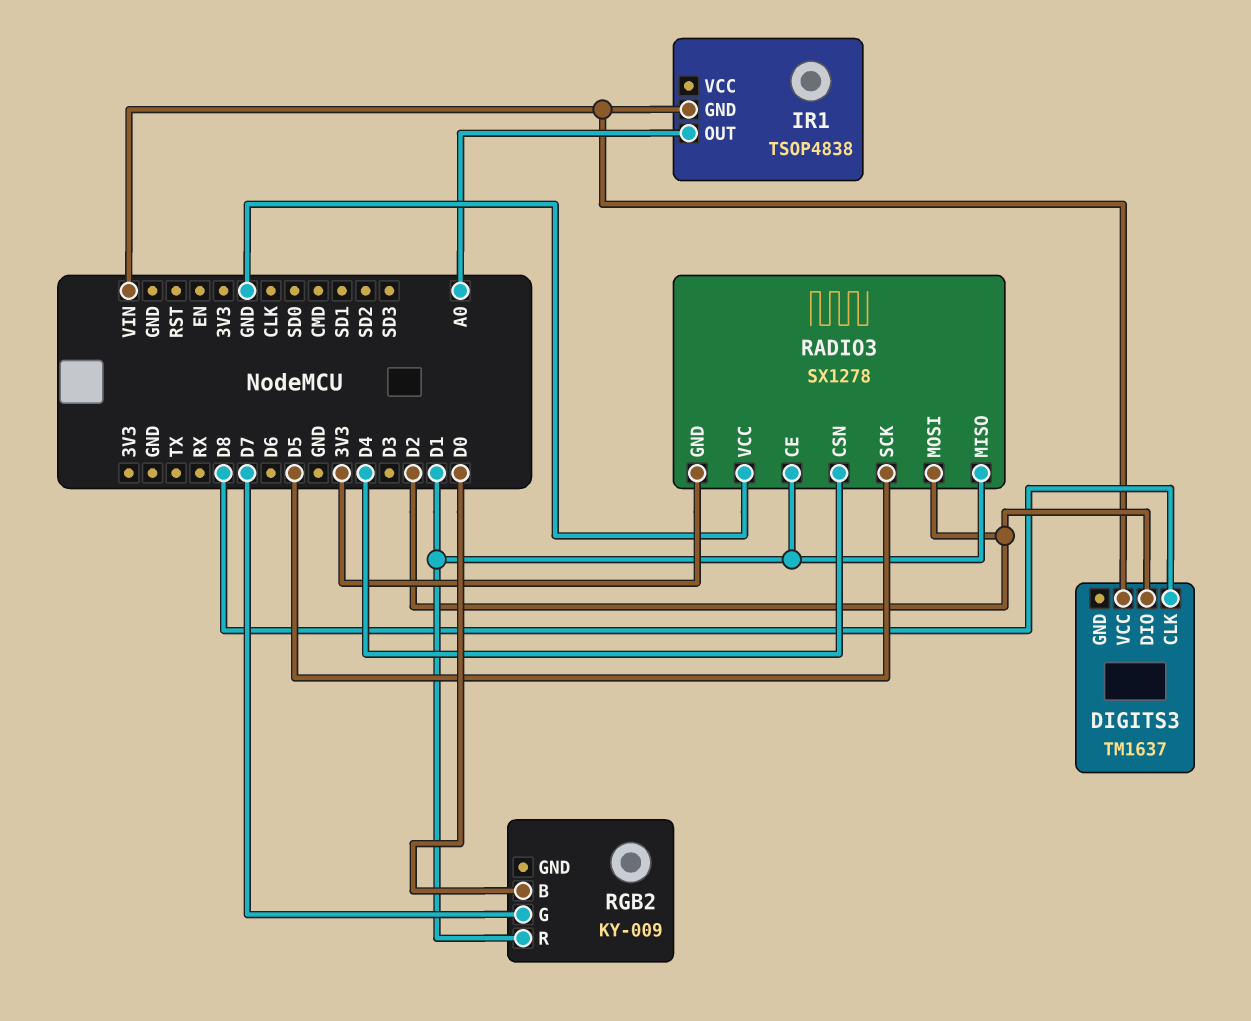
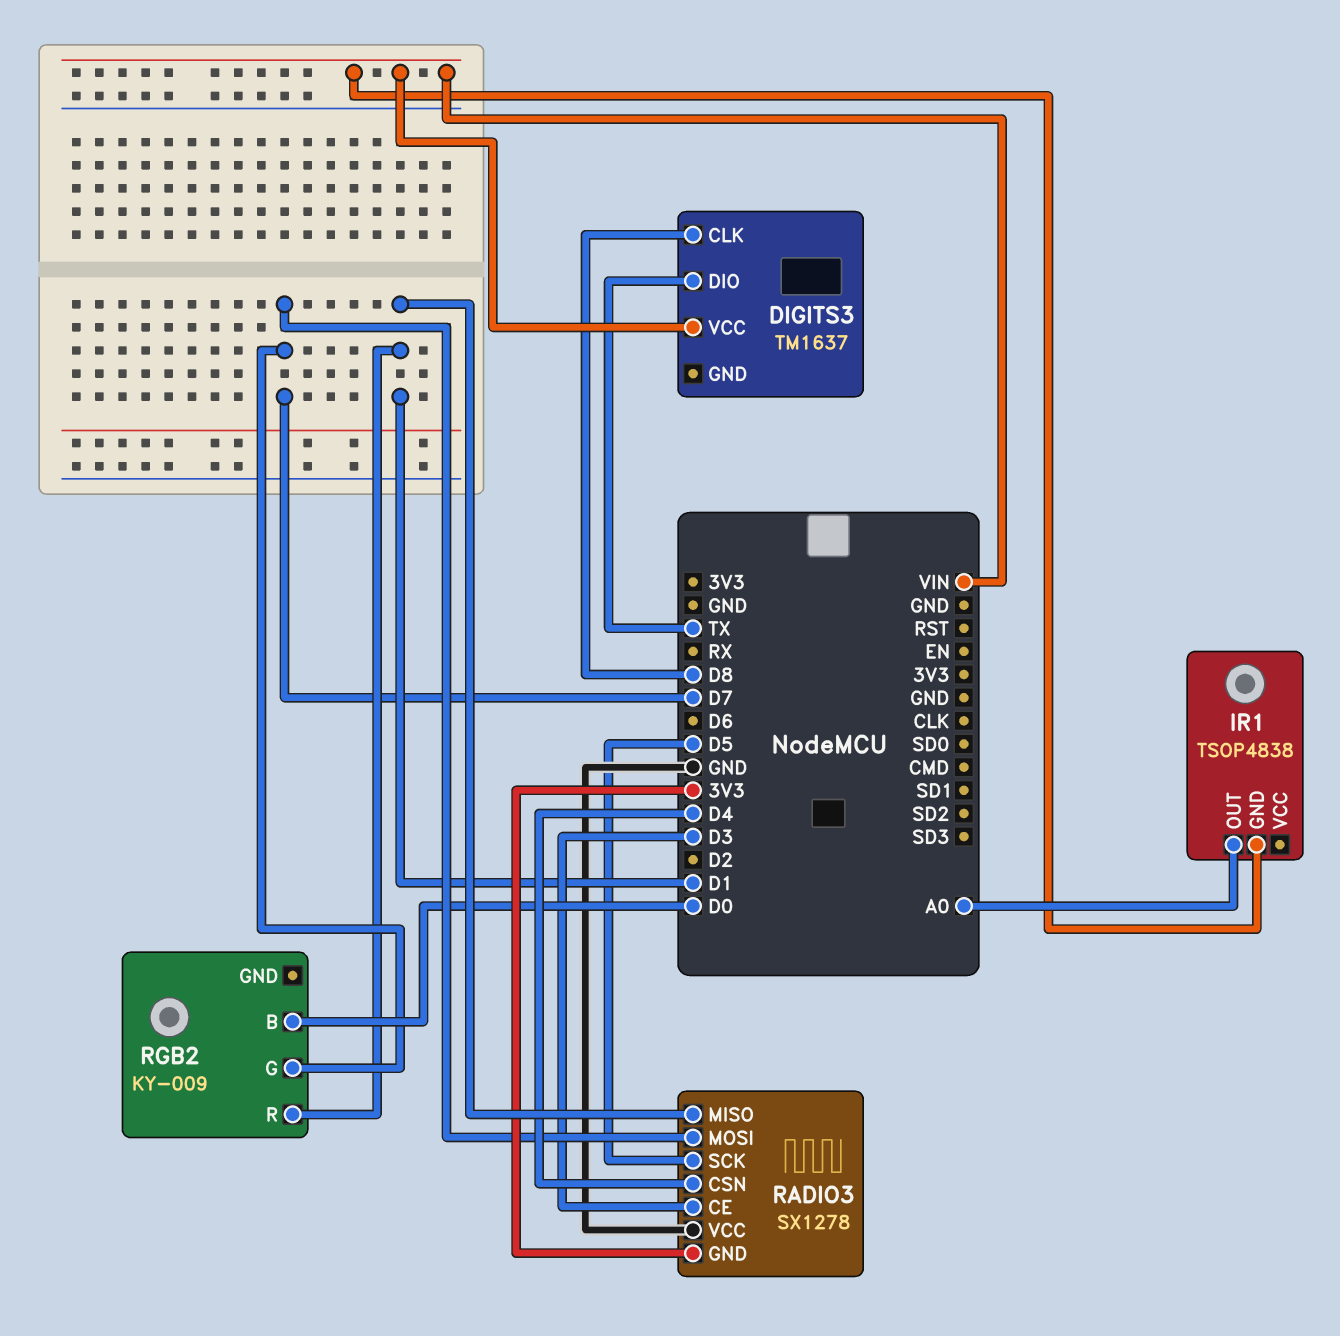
DIGITS3 pin DIO: D2 -> TX
RADIO3 pin CE: D1 -> D3
RADIO3 pin MOSI: D2 -> D7

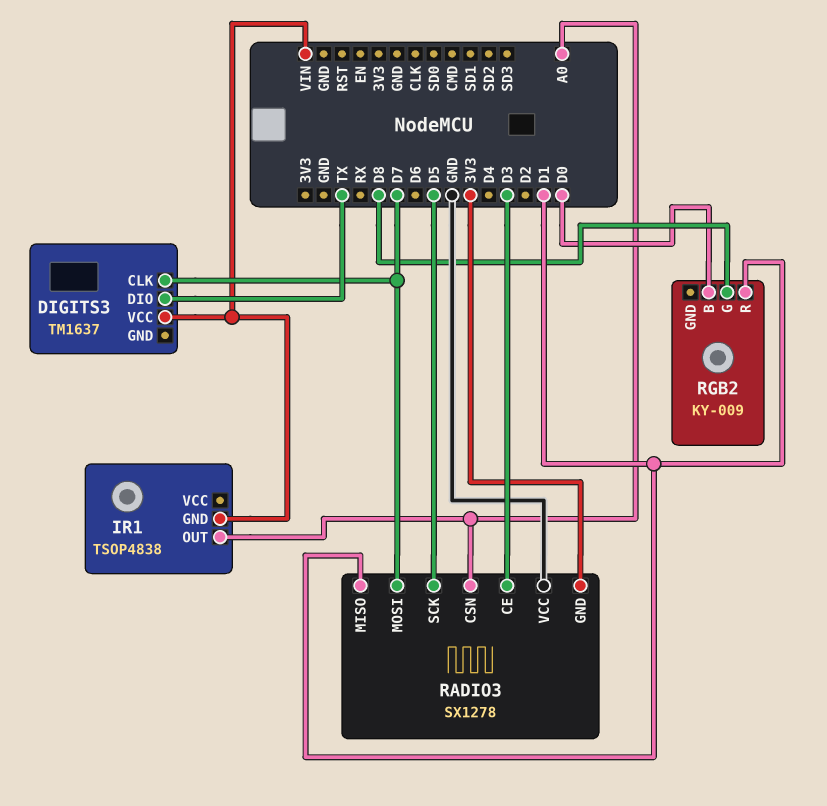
DIGITS3 pin CLK: D8 -> D7
RADIO3 pin CSN: D4 -> A0
RGB2 pin G: D7 -> D8

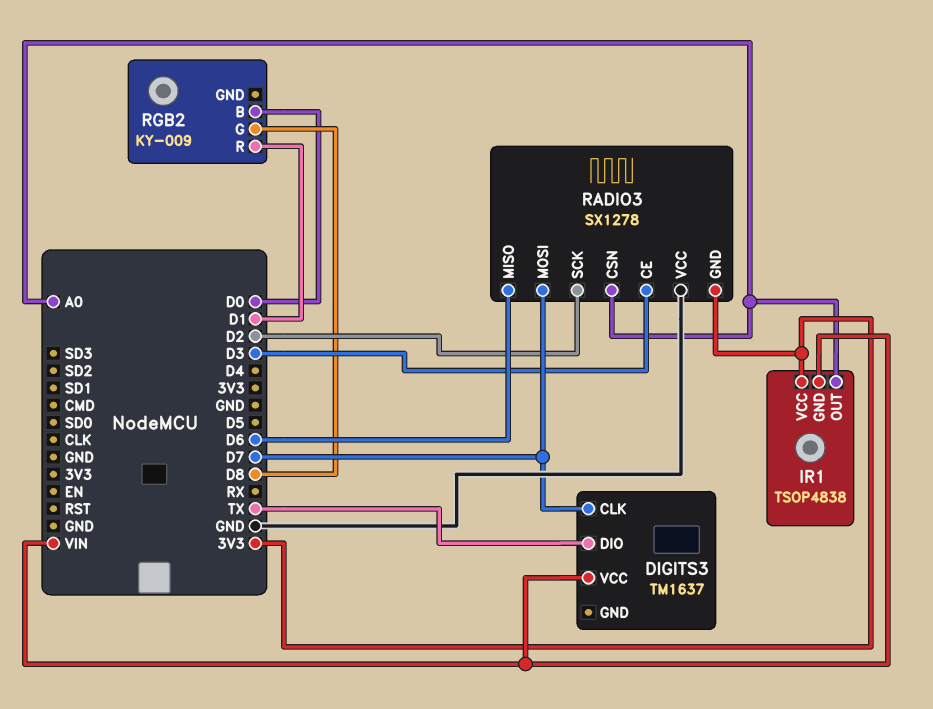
IR1 pin VCC: none -> 3V3
RADIO3 pin MISO: D1 -> D6
RADIO3 pin SCK: D5 -> D2

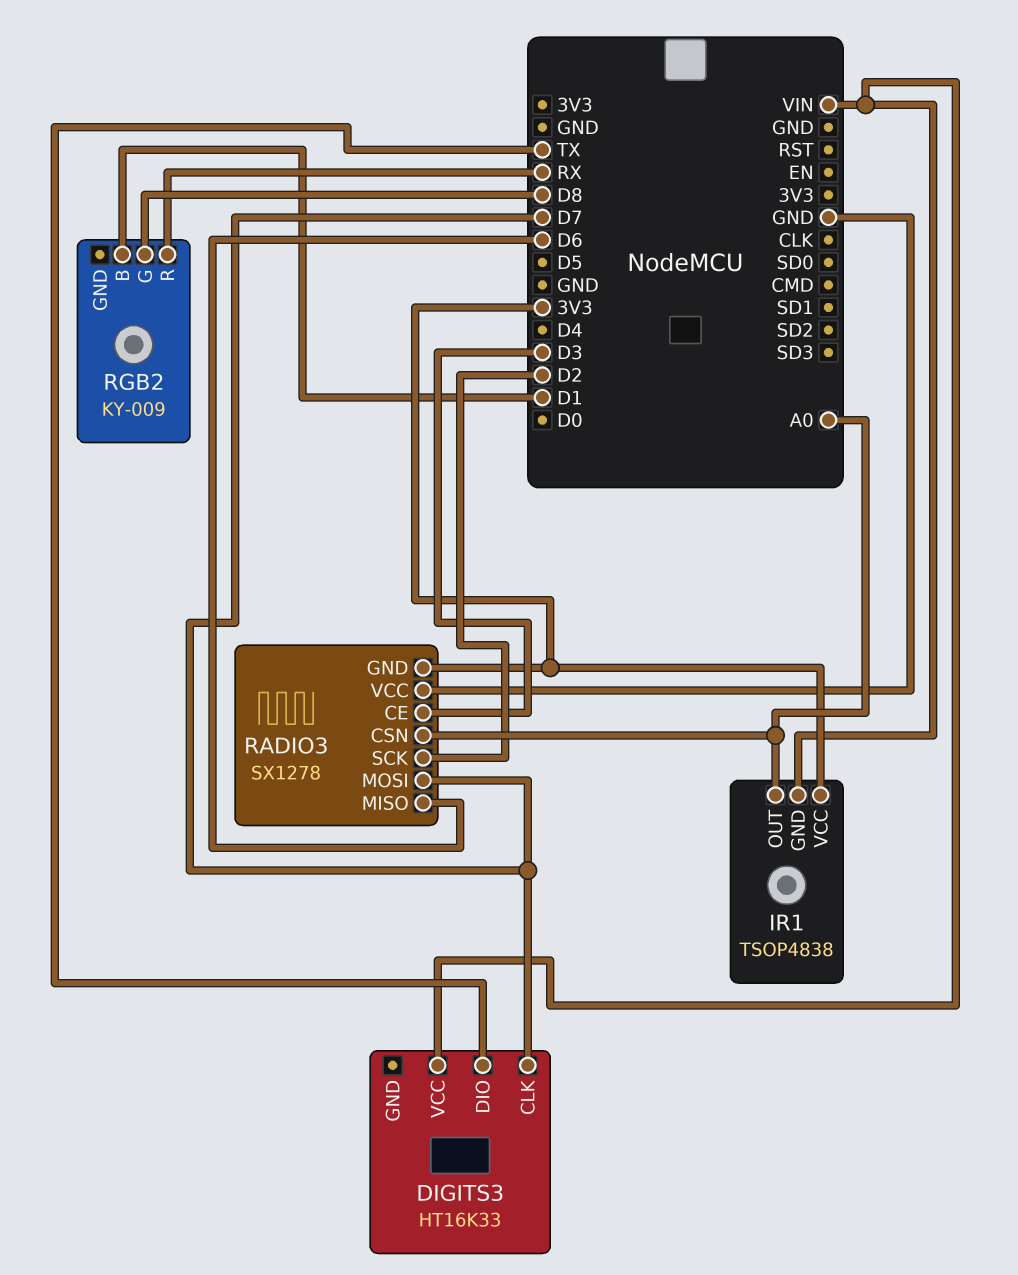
DIGITS3: TM1637 -> HT16K33
RGB2 pin B: D0 -> D1
RGB2 pin R: D1 -> RX

